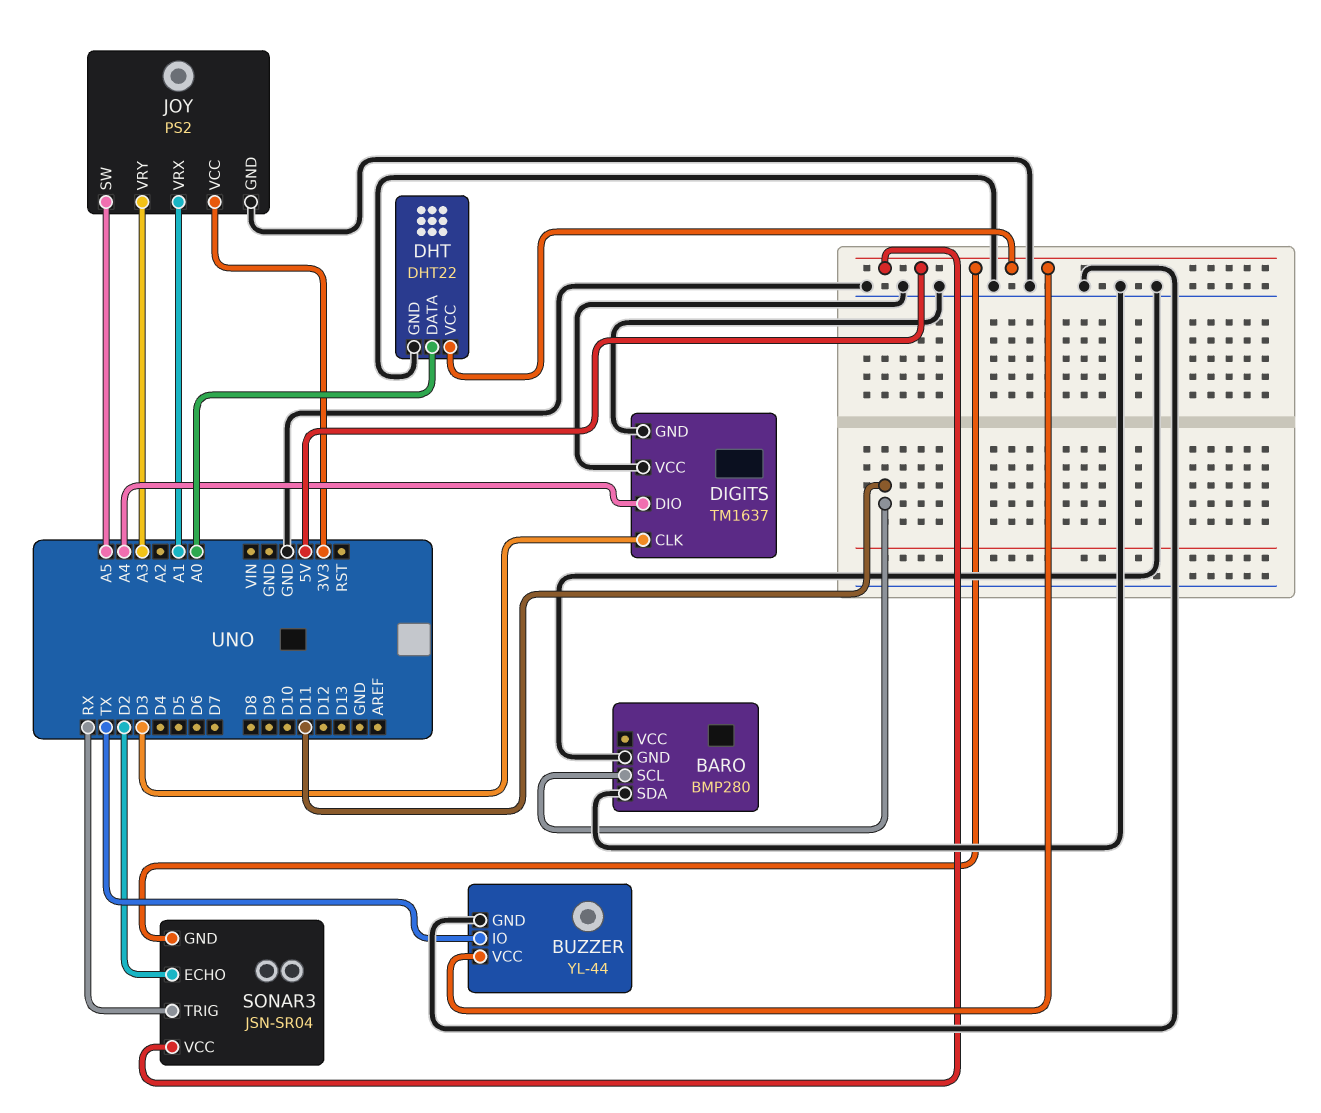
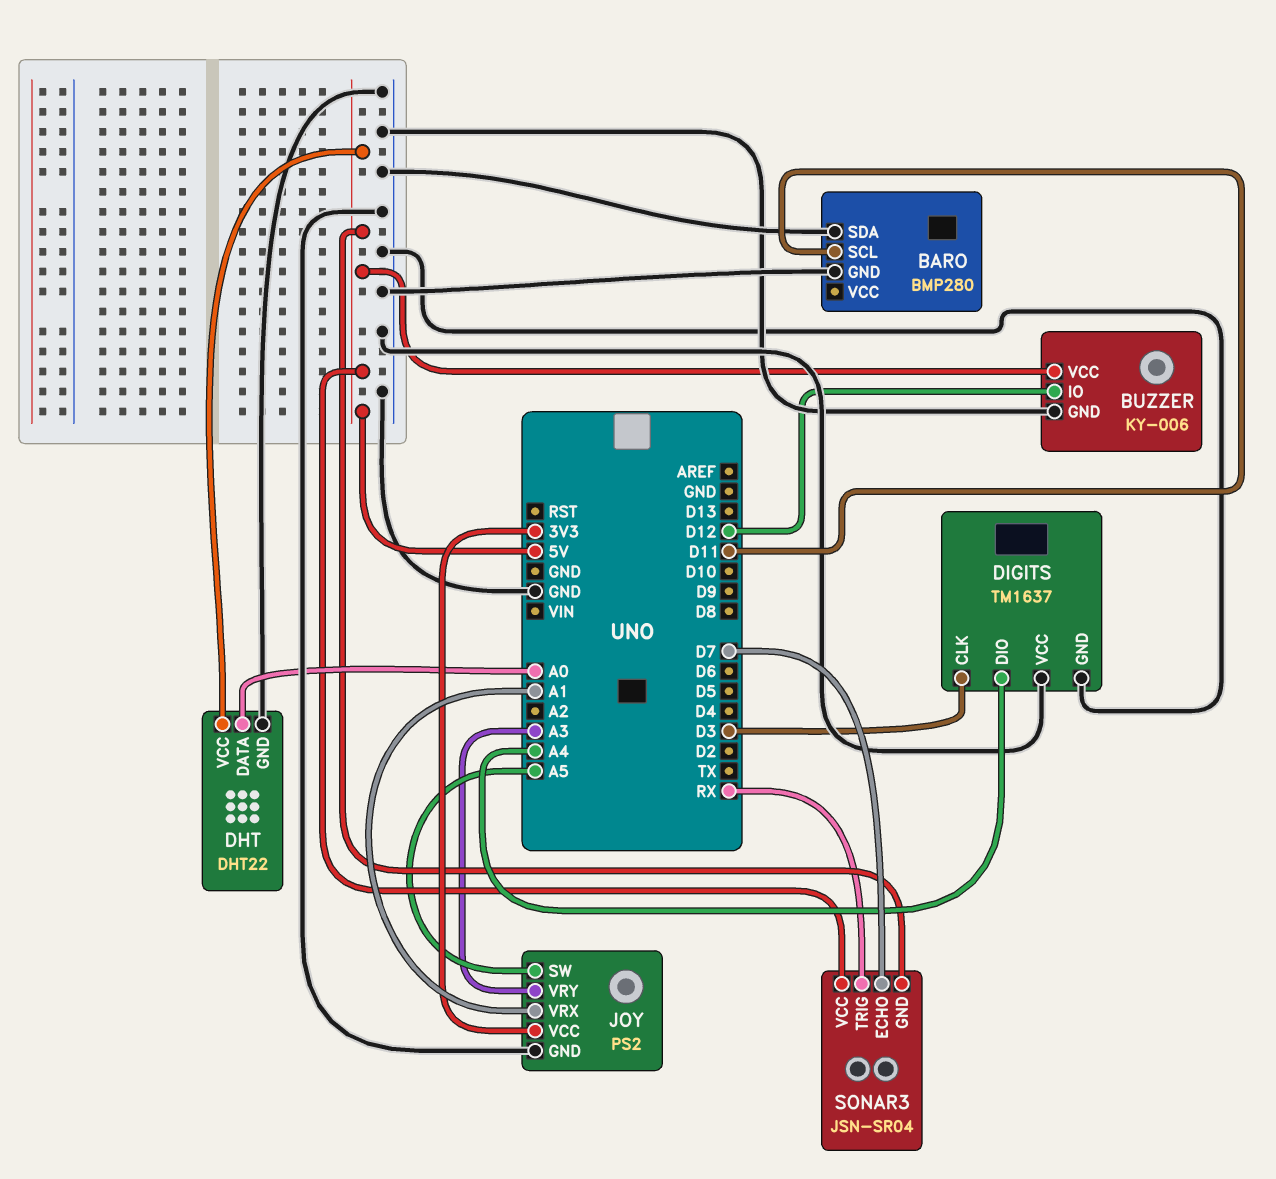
BUZZER: YL-44 -> KY-006
BUZZER pin IO: TX -> D12
SONAR3 pin ECHO: D2 -> D7

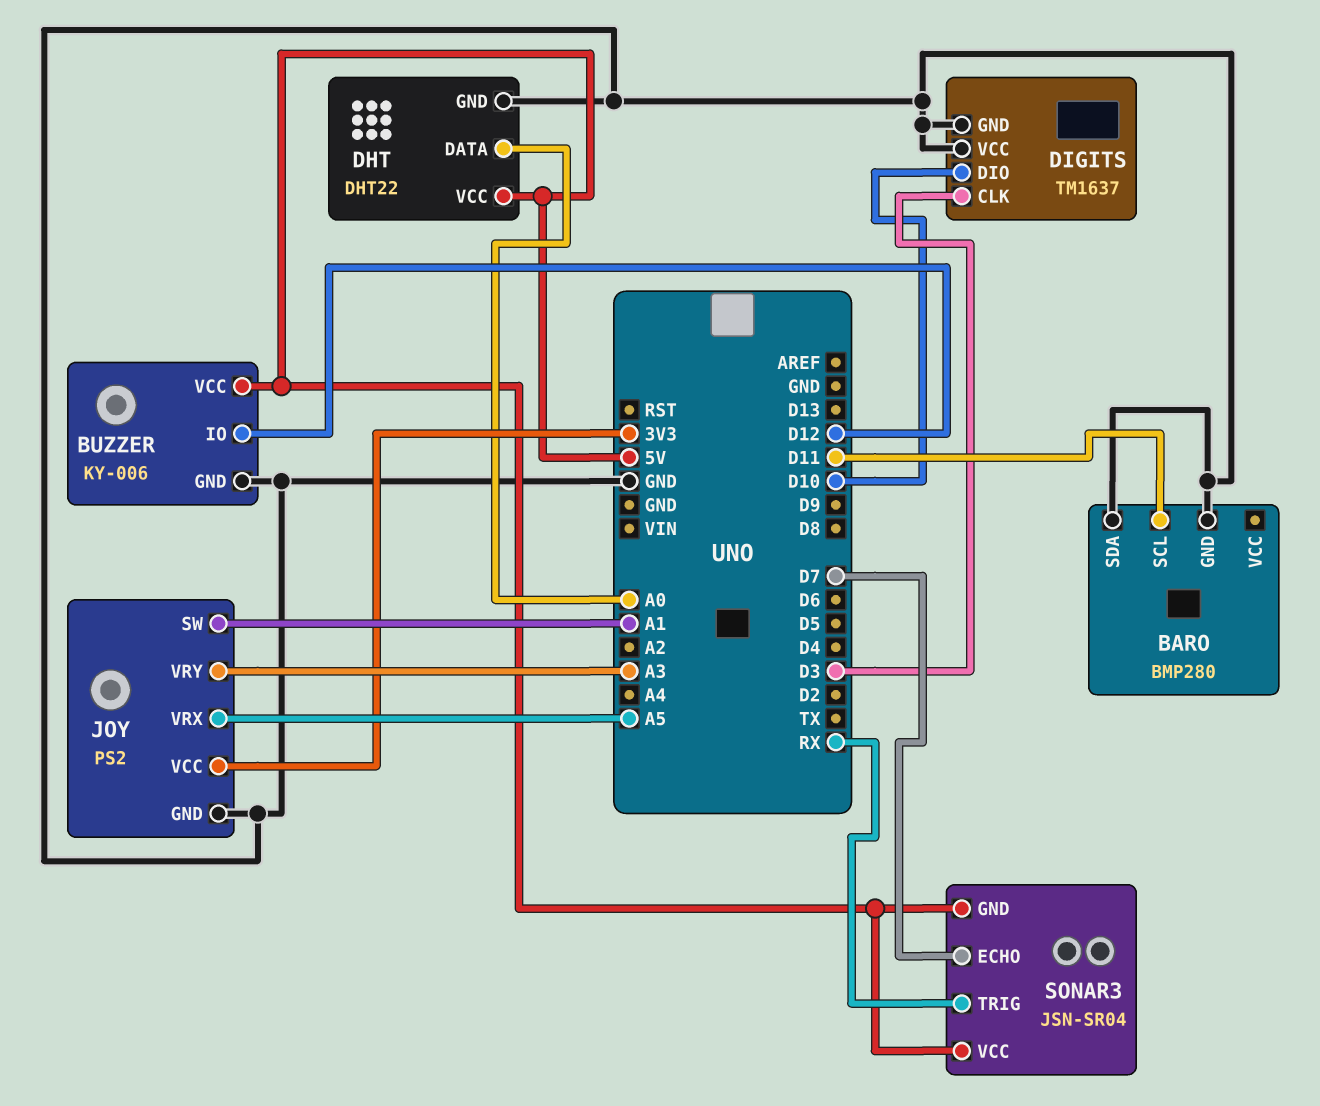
DIGITS pin DIO: A4 -> D10
JOY pin SW: A5 -> A1
JOY pin VRX: A1 -> A5

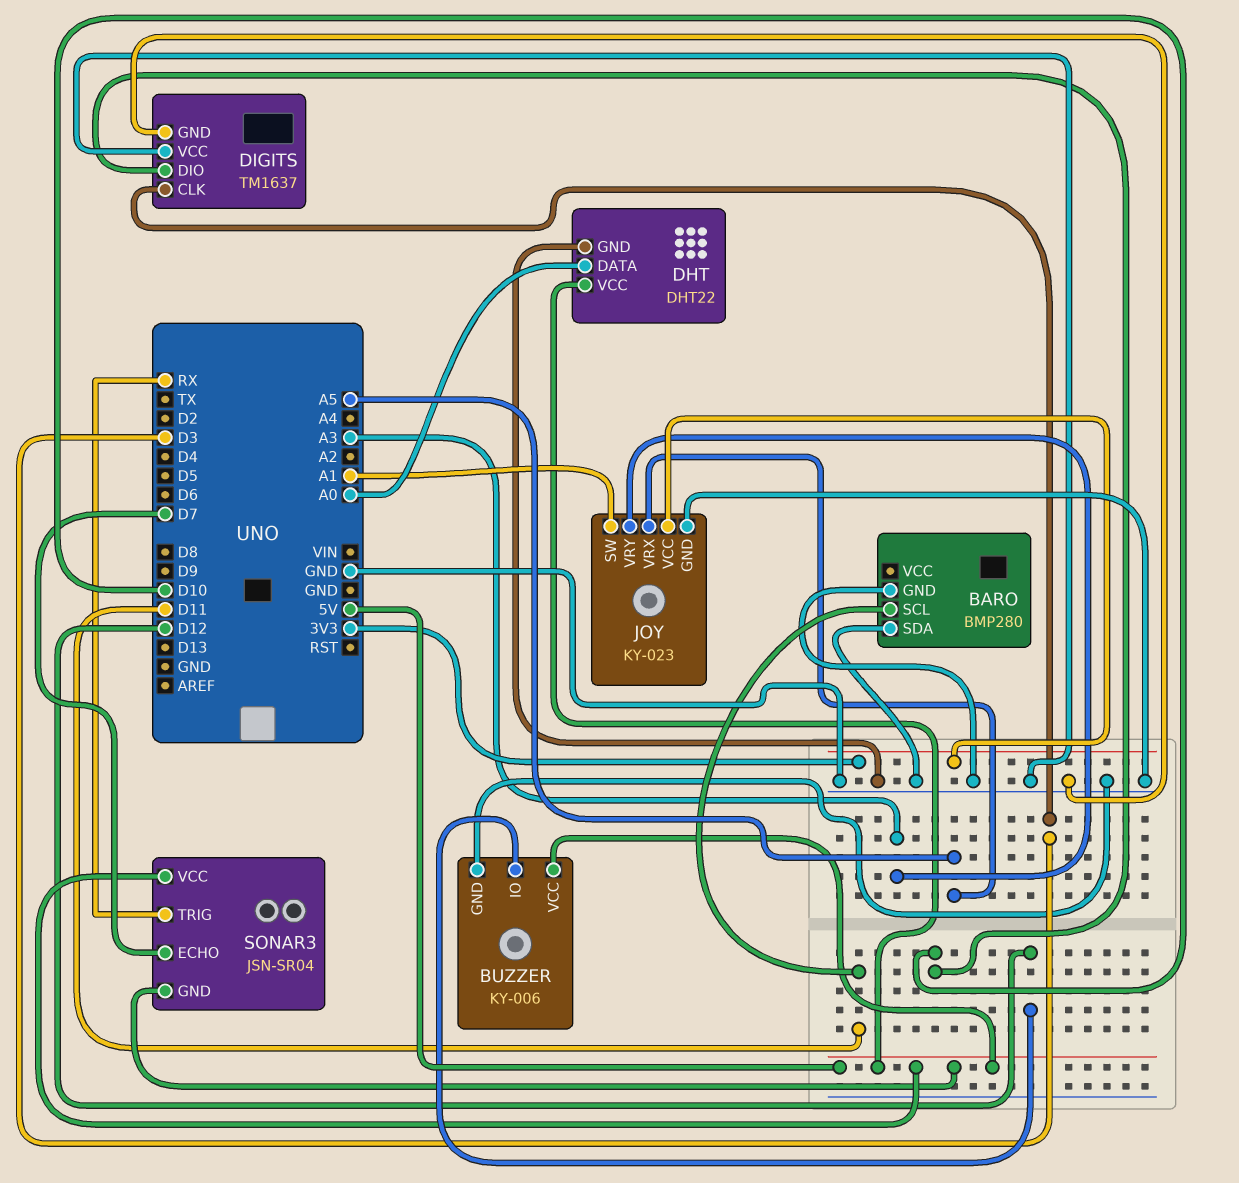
JOY: PS2 -> KY-023

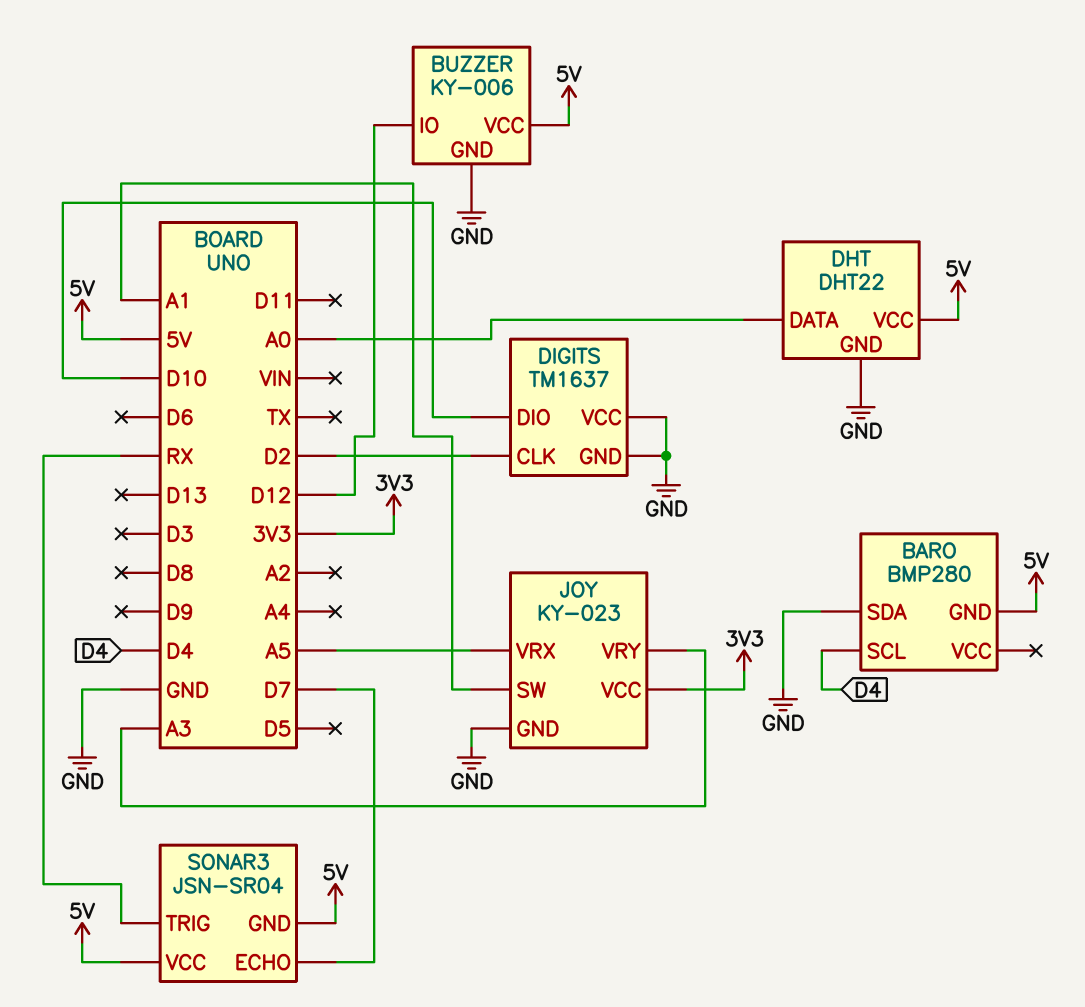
BARO pin GND: GND -> 5V
BARO pin SCL: D11 -> D4
DIGITS pin CLK: D3 -> D2

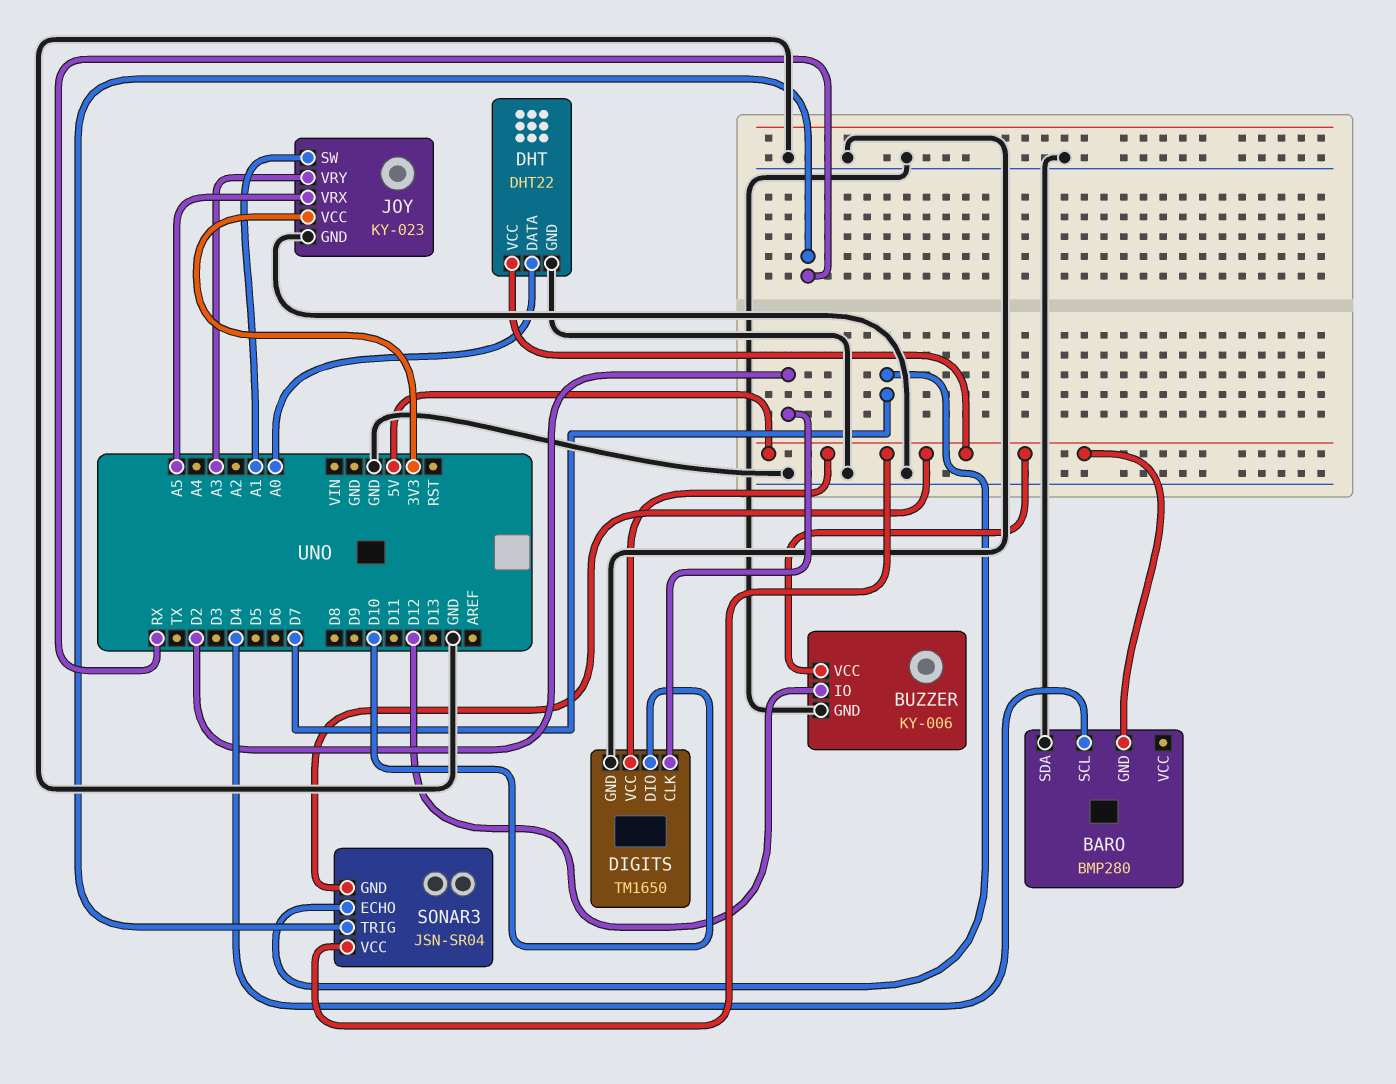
DIGITS: TM1637 -> TM1650
DIGITS pin VCC: GND -> 5V

